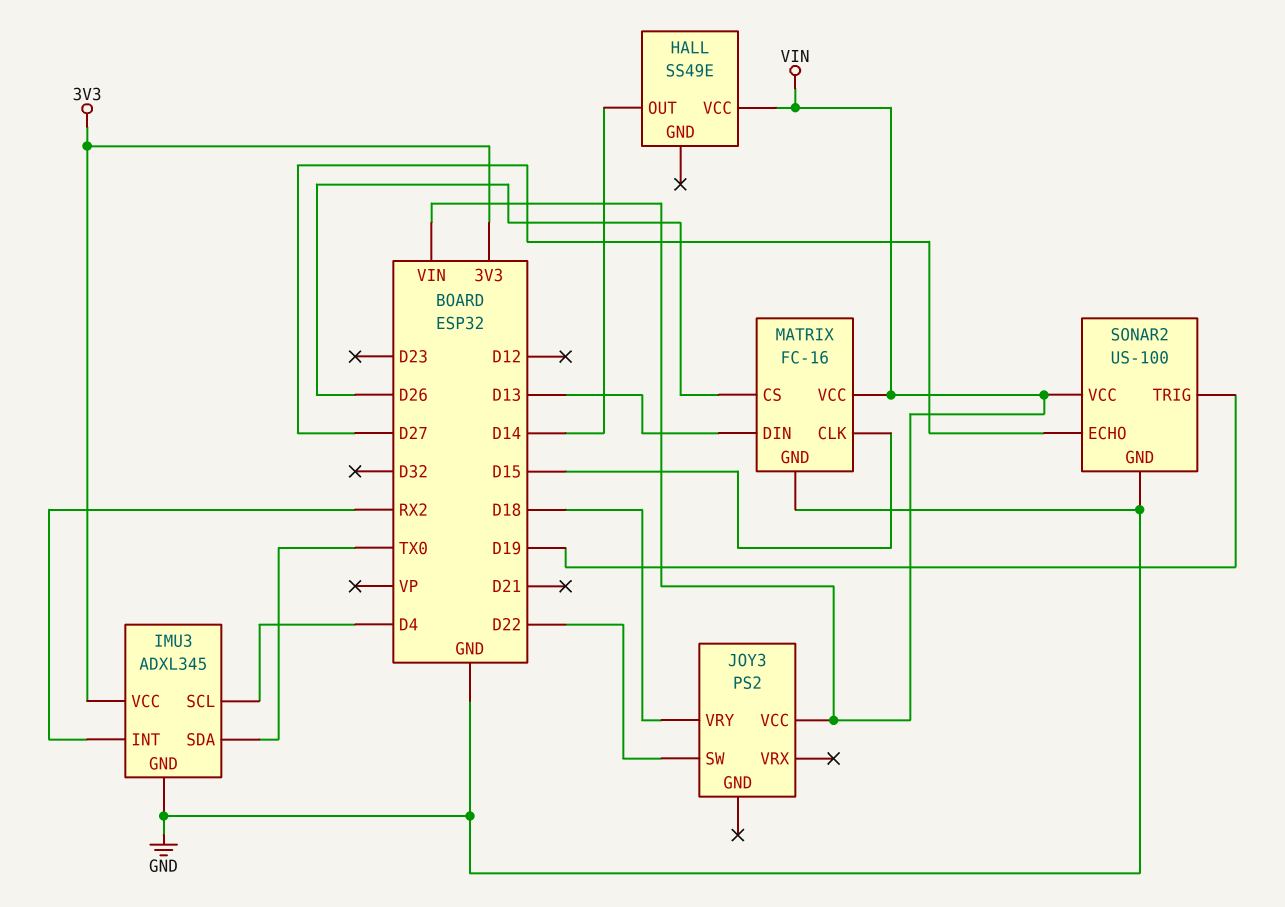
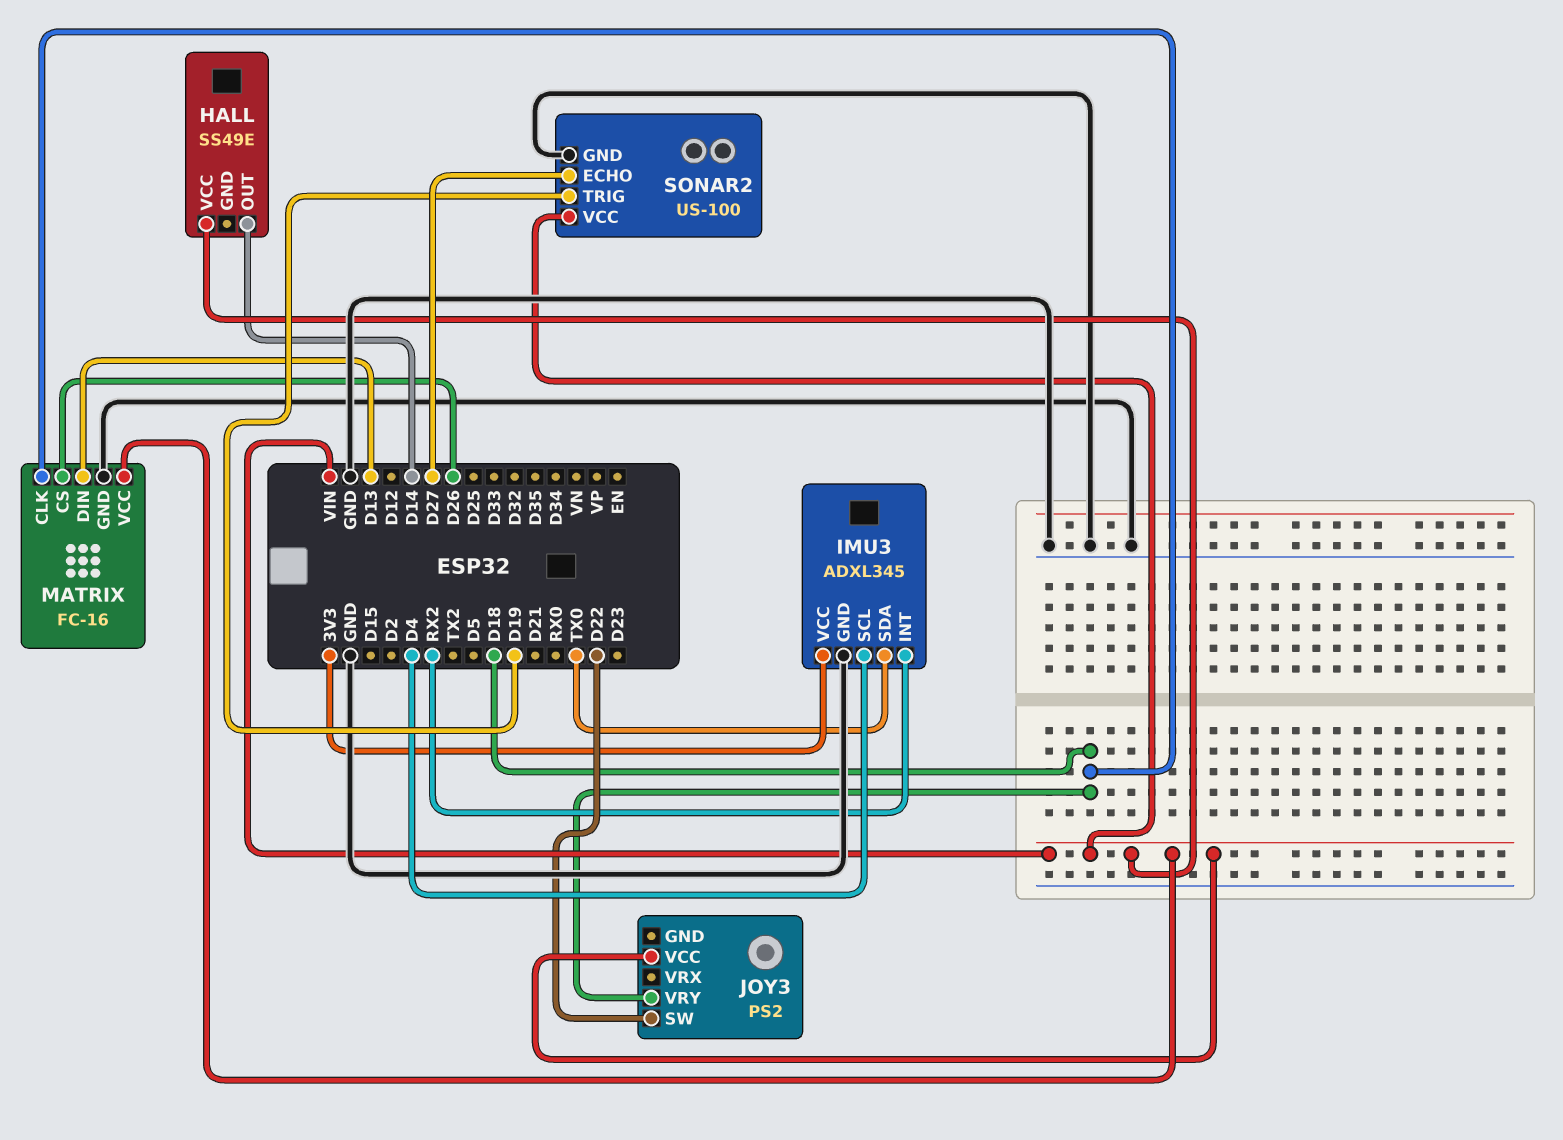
MATRIX pin CLK: D15 -> D18

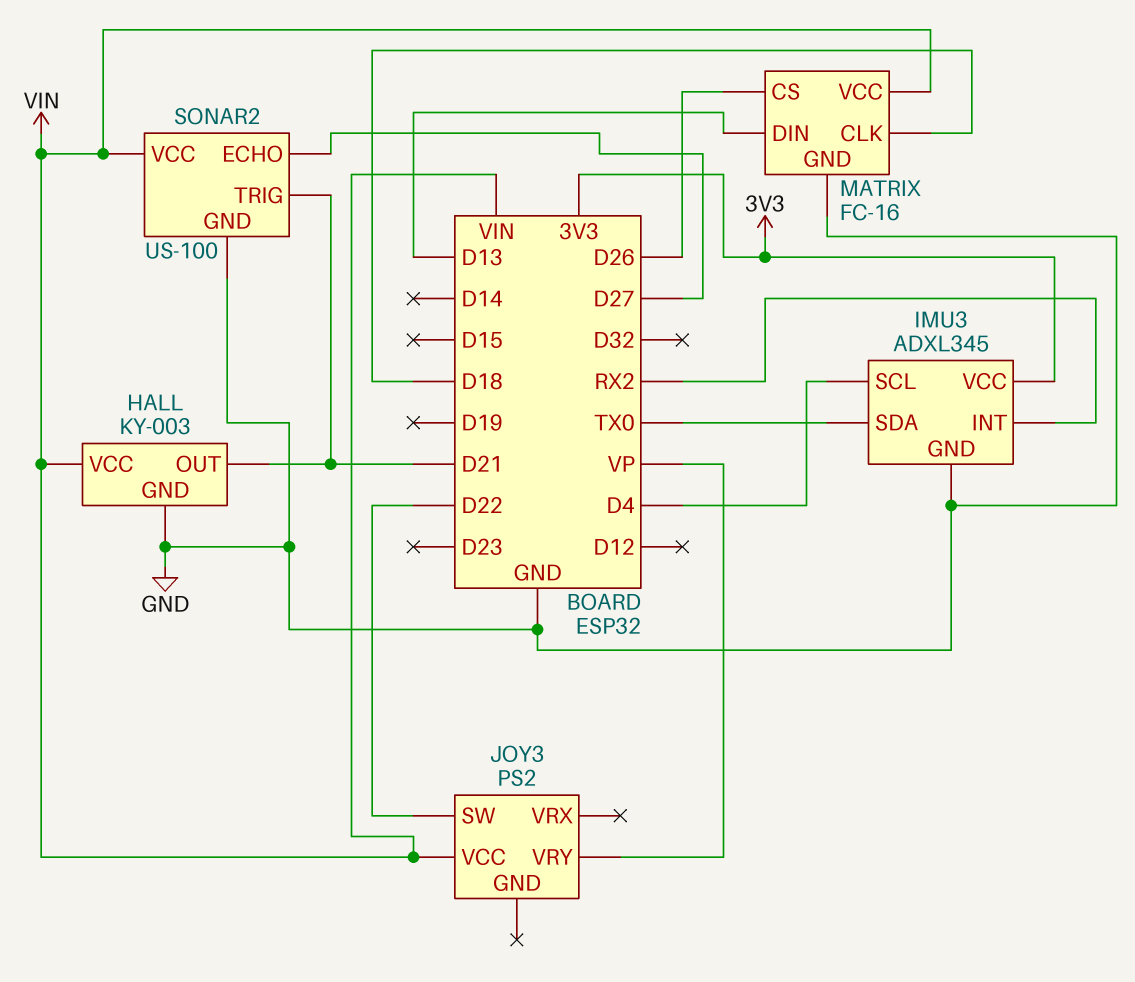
HALL: SS49E -> KY-003
HALL pin GND: none -> GND
HALL pin OUT: D14 -> D21
JOY3 pin VRY: D18 -> VP
SONAR2 pin TRIG: D19 -> D21

